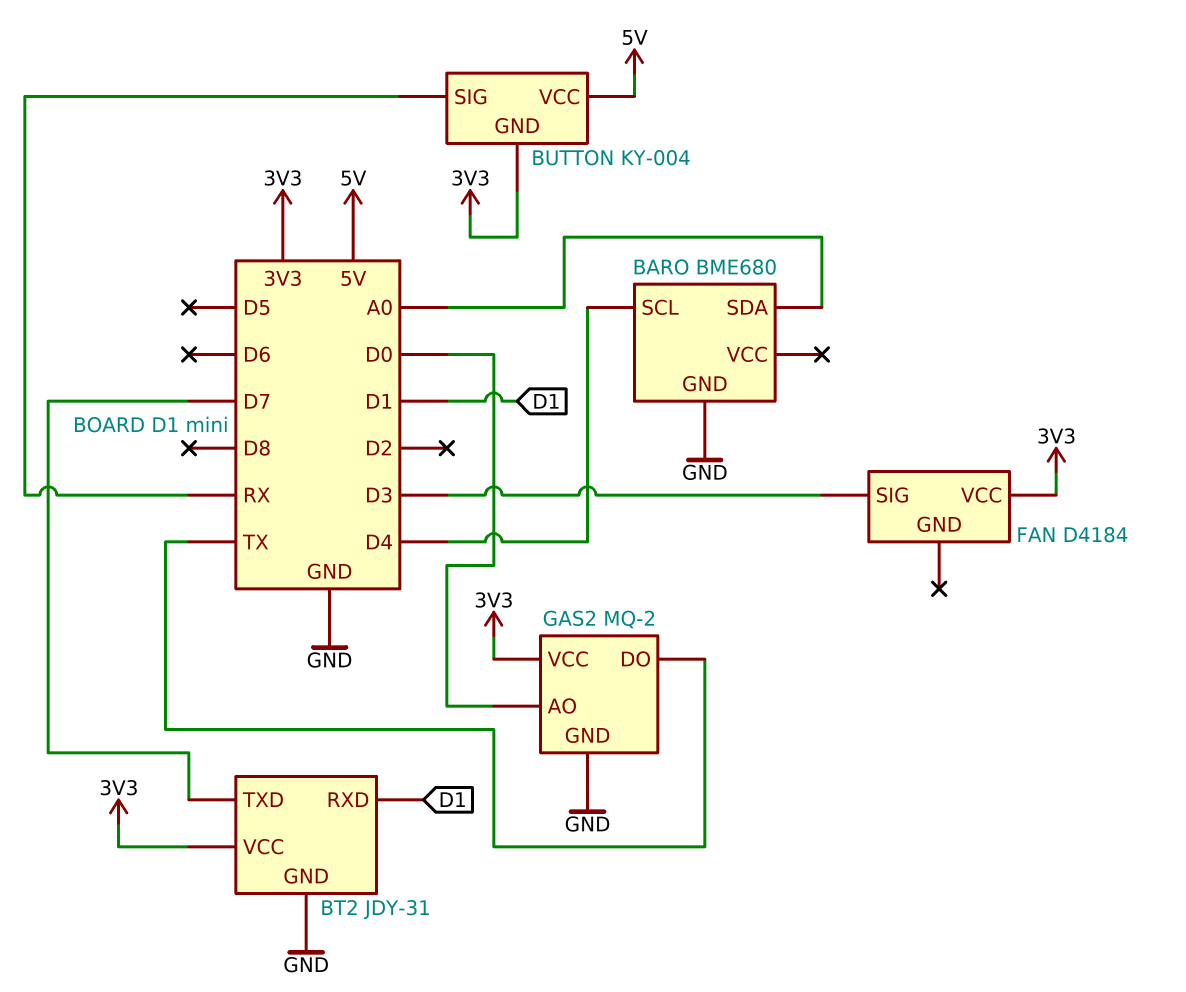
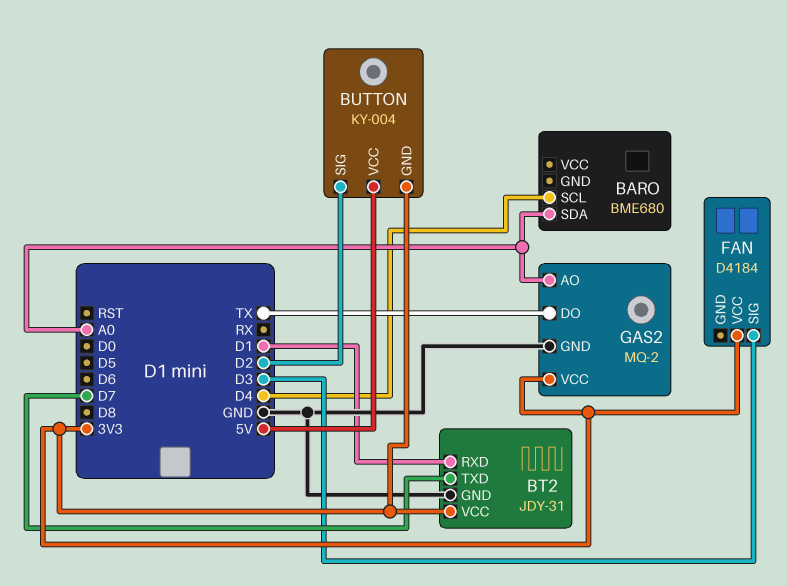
BARO pin GND: GND -> none
BUTTON pin SIG: RX -> D2
GAS2 pin AO: D0 -> A0

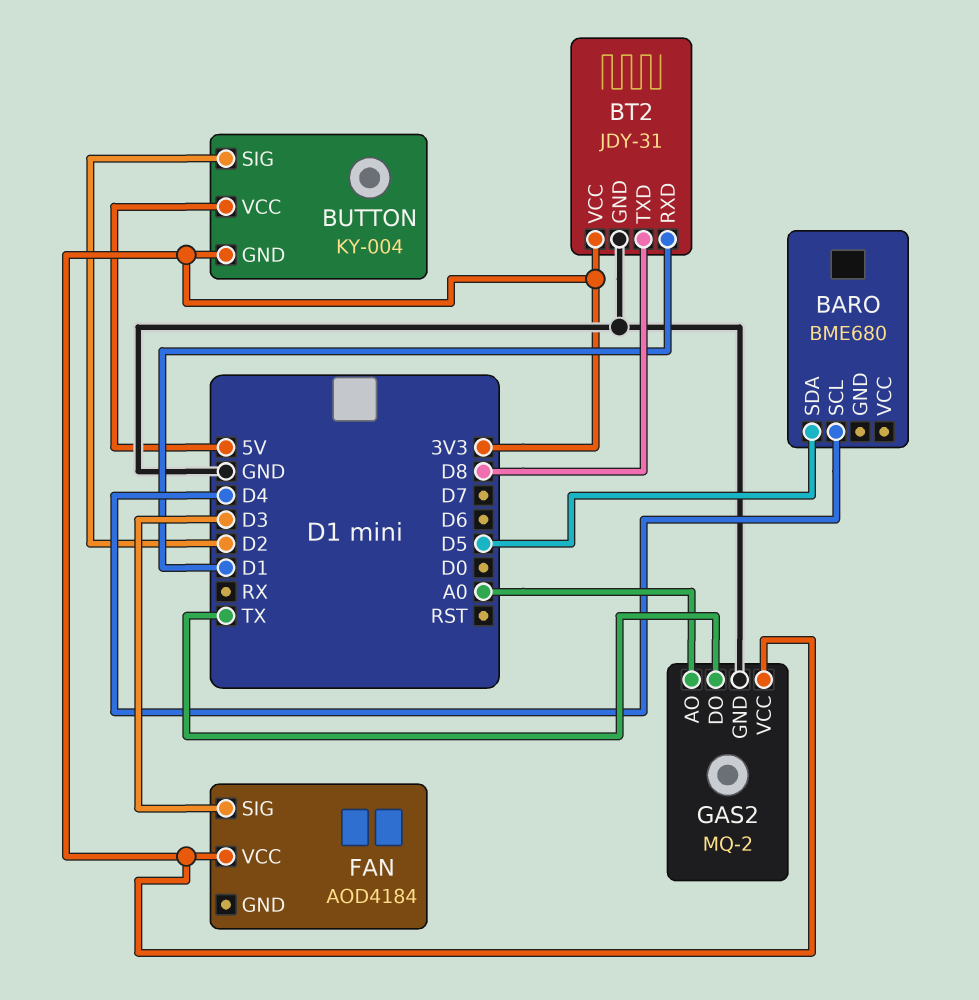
BARO pin SDA: A0 -> D5
BT2 pin TXD: D7 -> D8
FAN: D4184 -> AOD4184

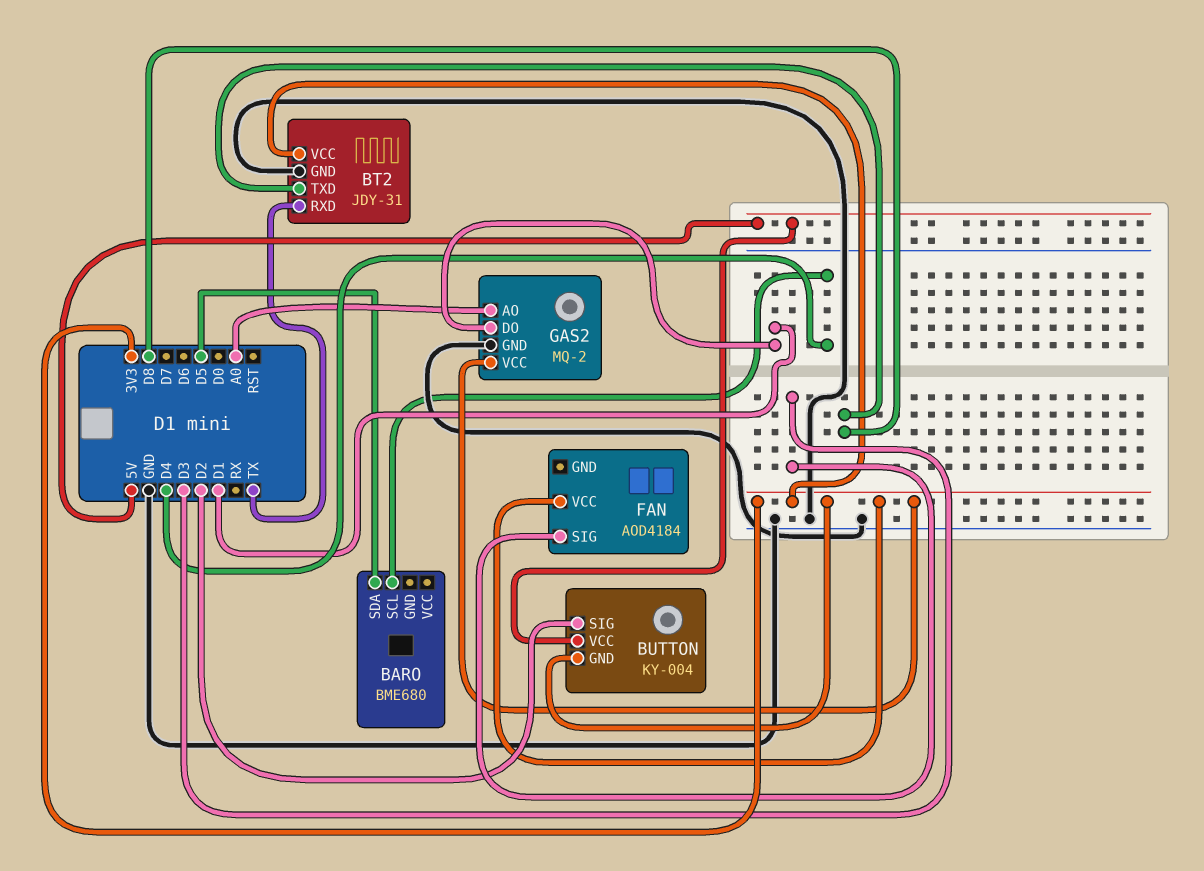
BT2 pin RXD: D1 -> TX
GAS2 pin DO: TX -> D1

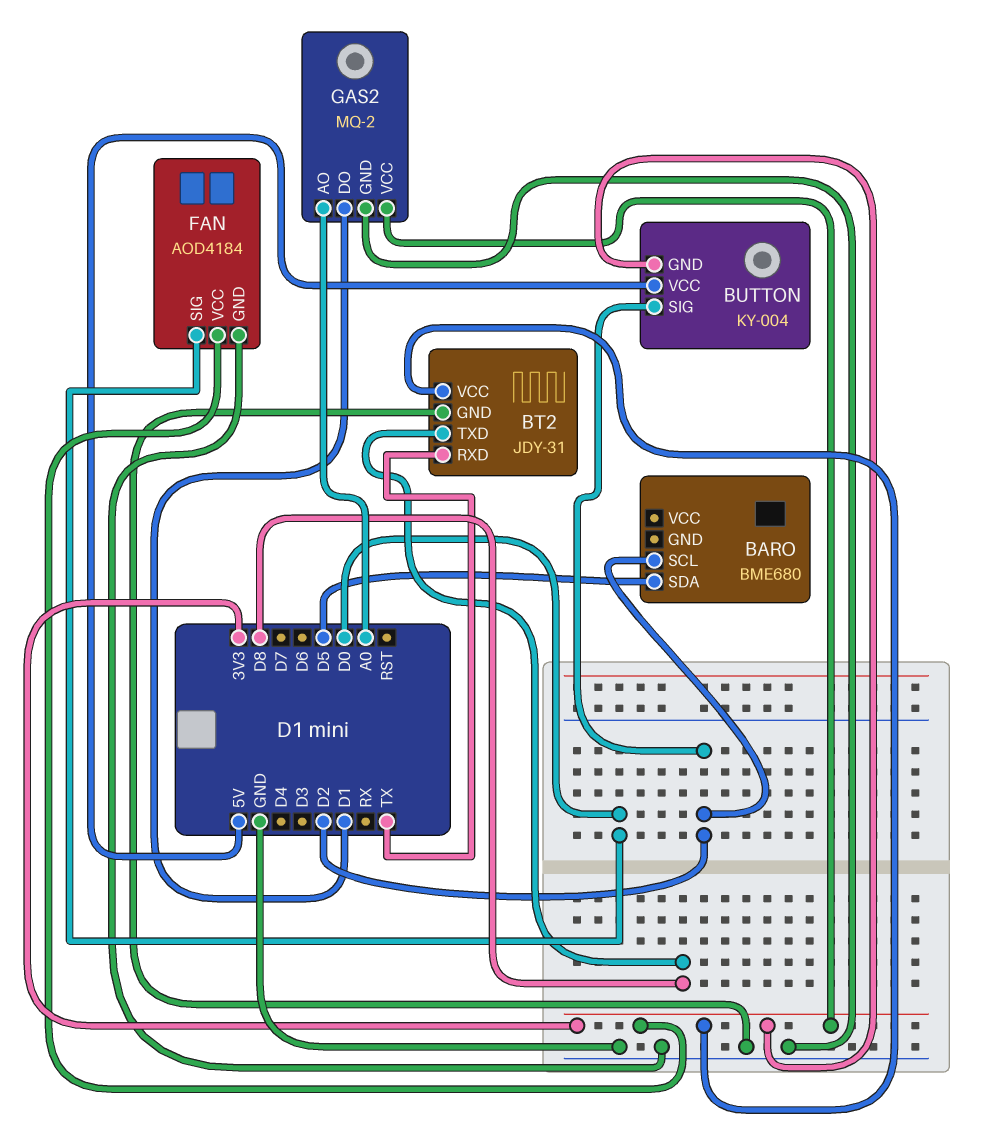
BARO pin SCL: D4 -> D2
FAN pin GND: none -> GND
FAN pin SIG: D3 -> D0

